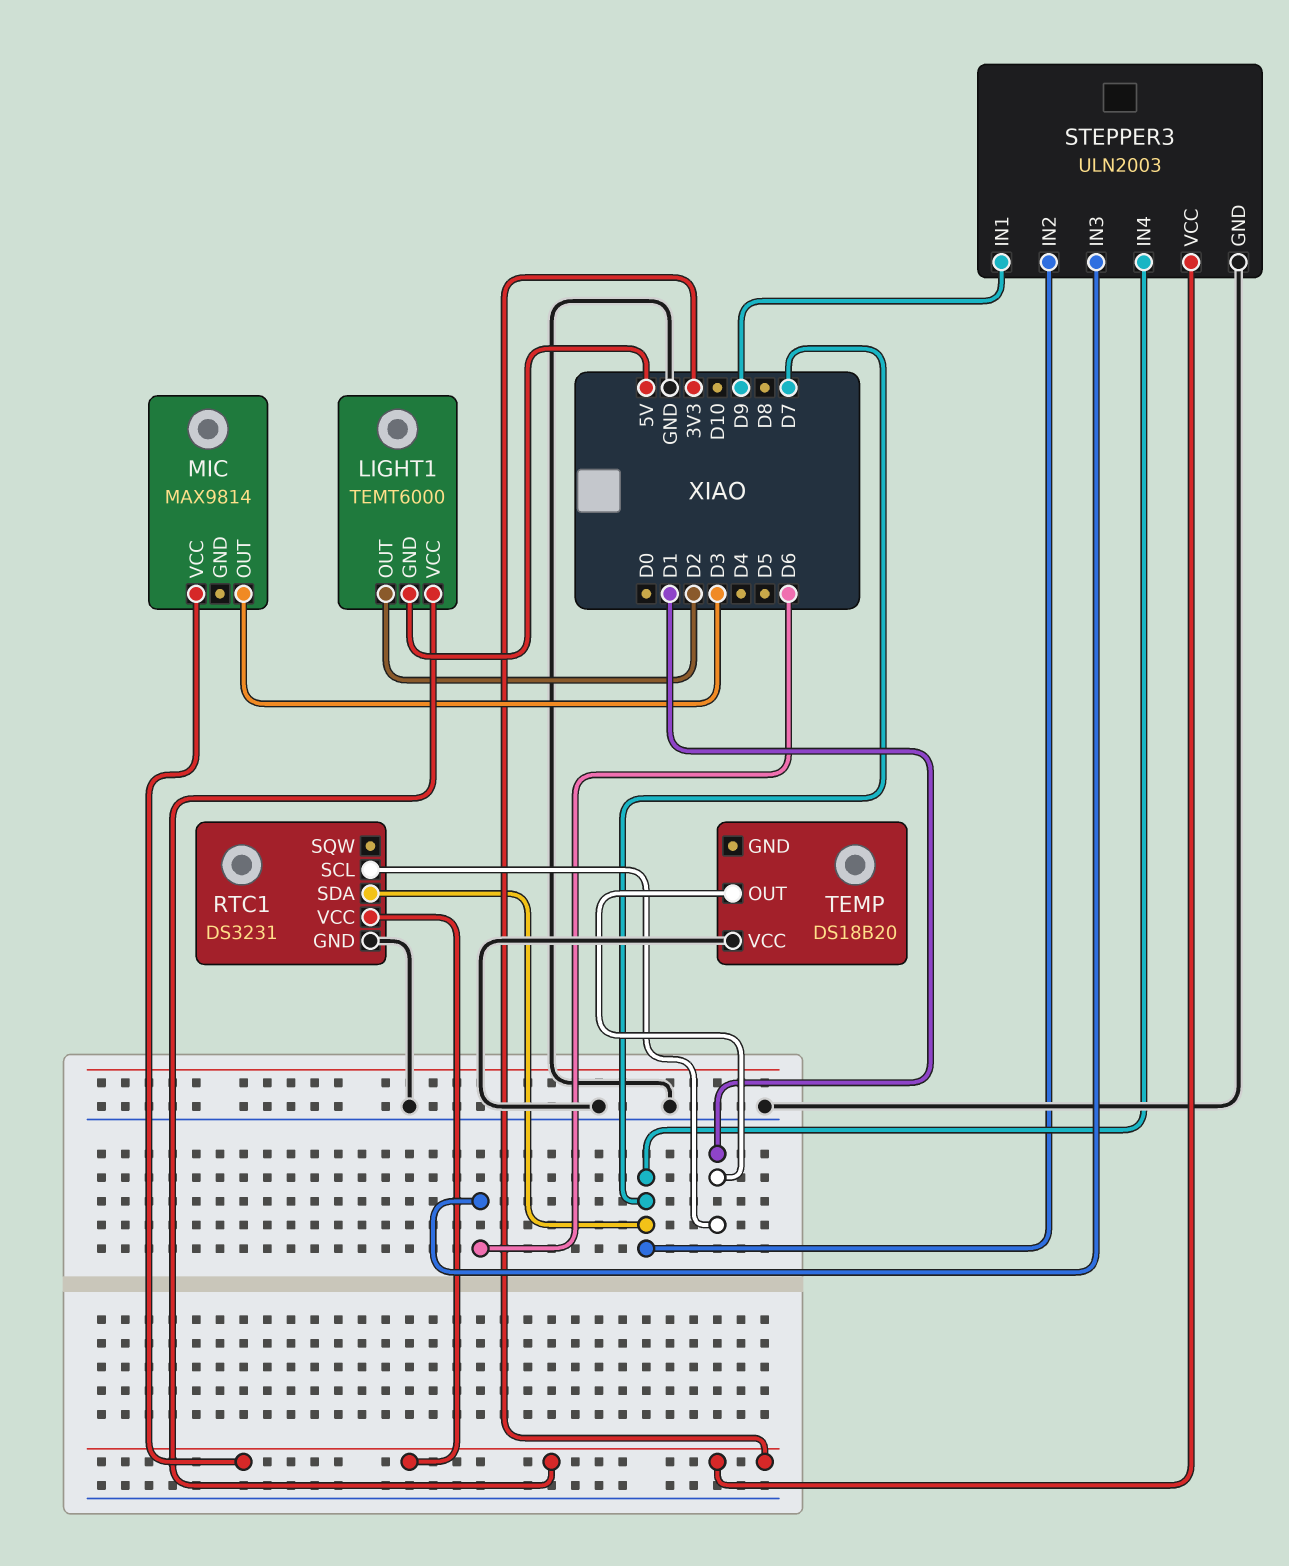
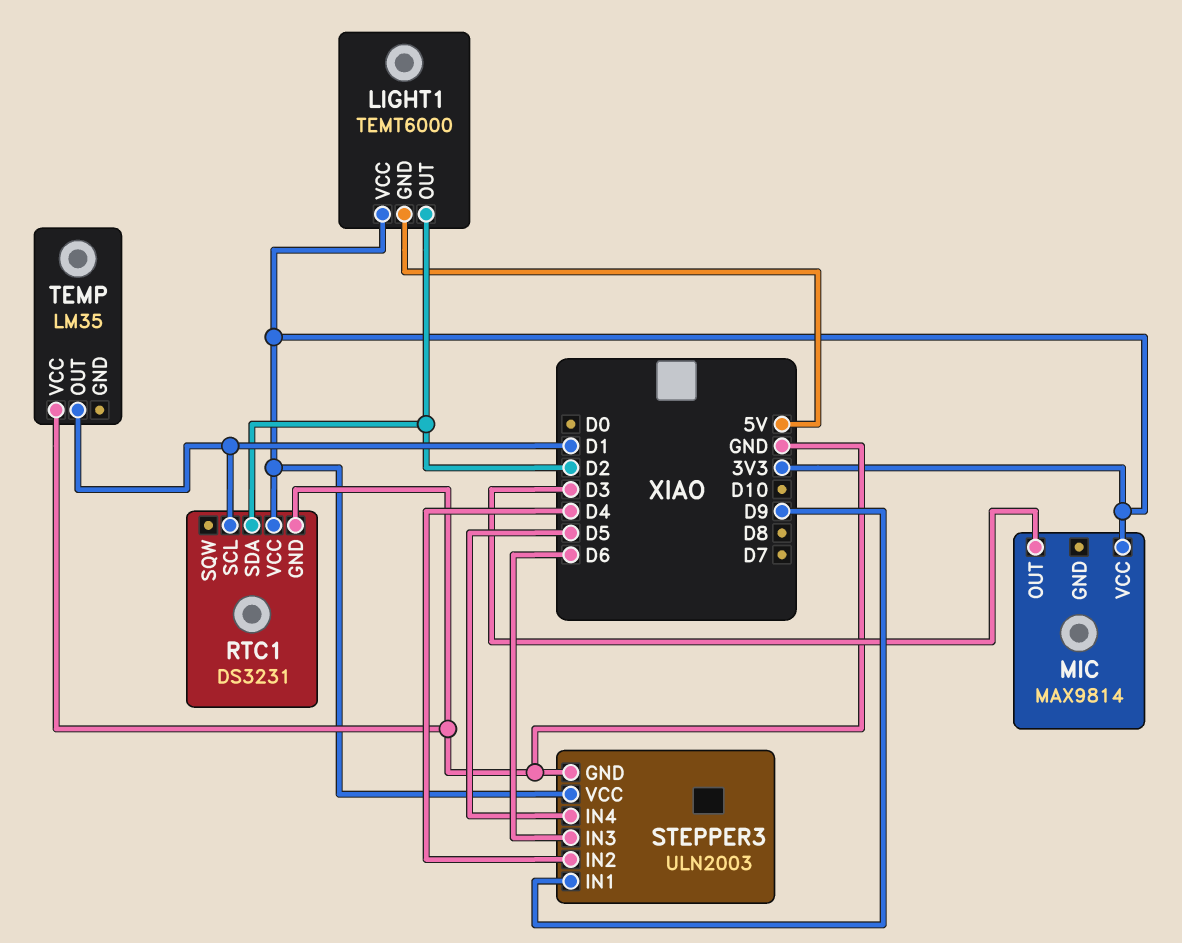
RTC1 pin SDA: D7 -> D2
STEPPER3 pin IN2: D7 -> D4
STEPPER3 pin IN4: D7 -> D5
TEMP: DS18B20 -> LM35

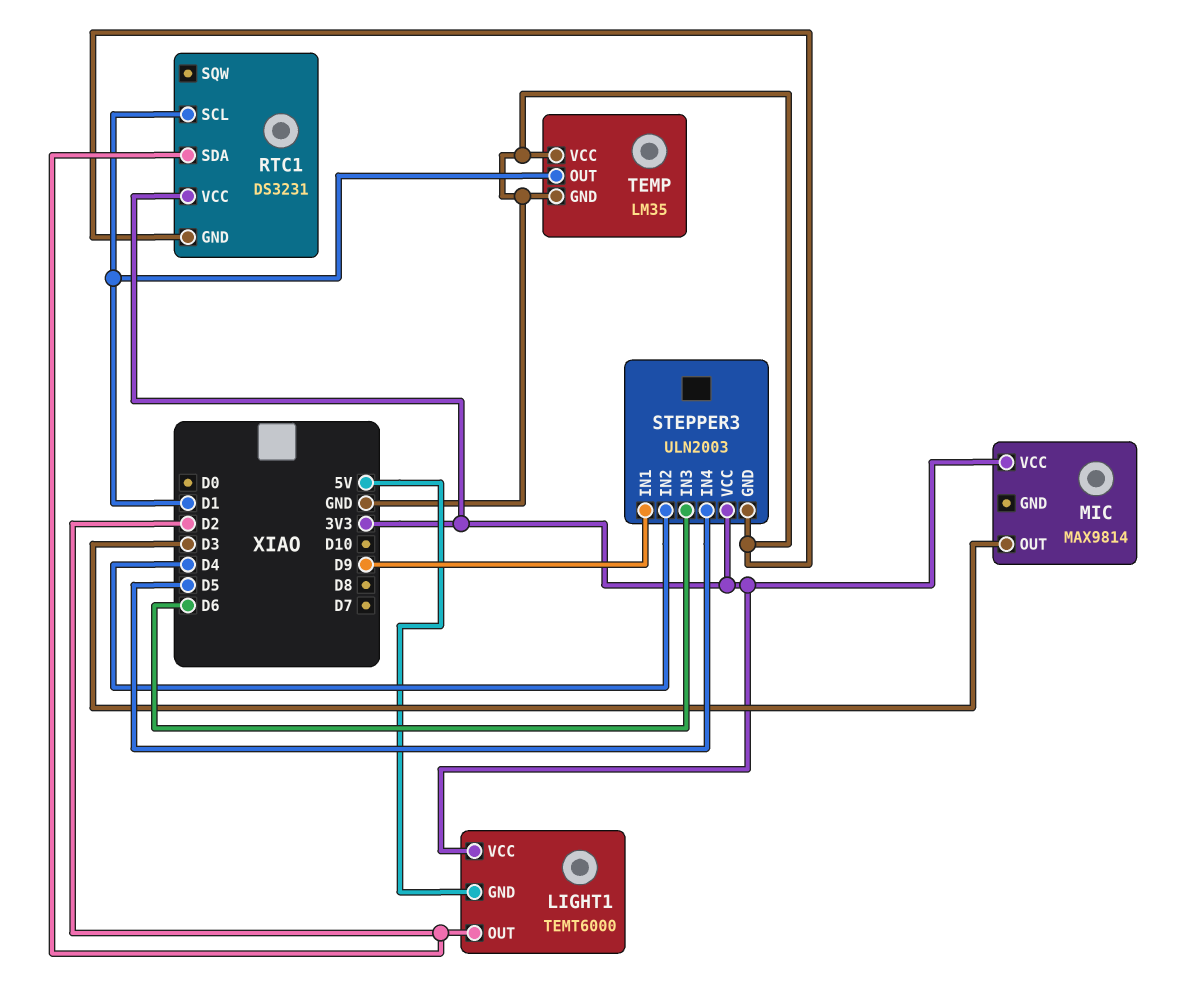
TEMP pin GND: none -> GND

